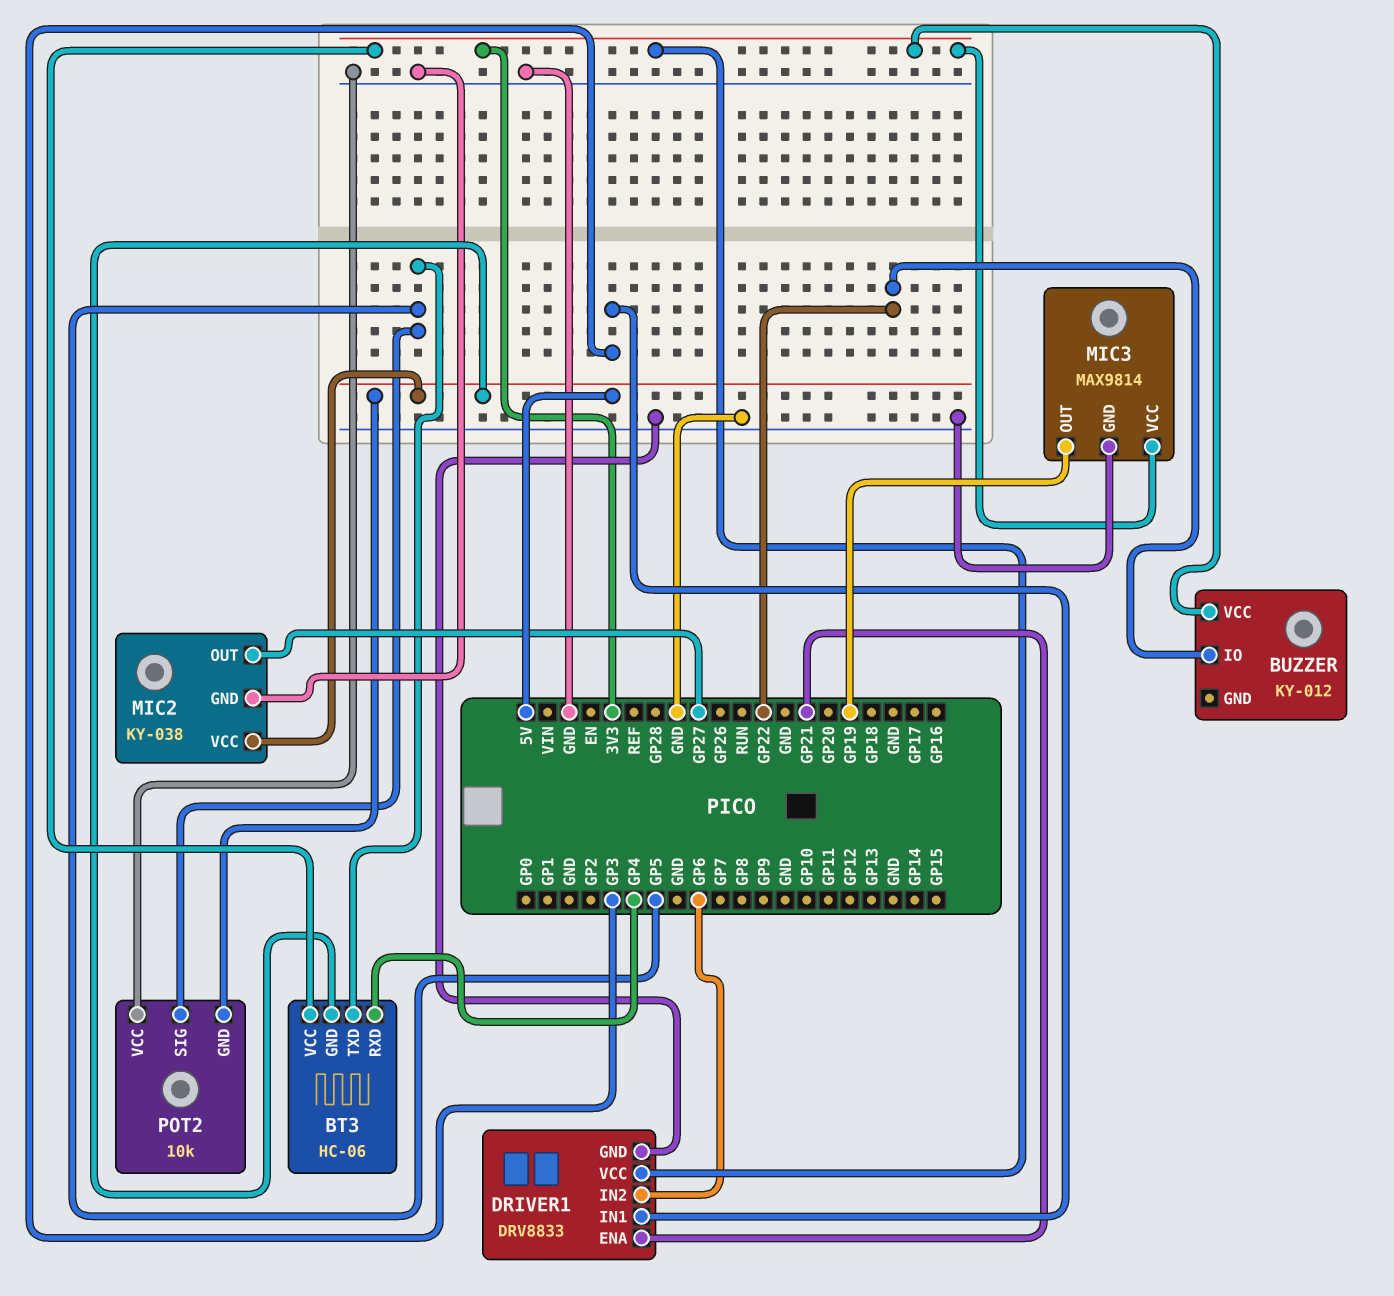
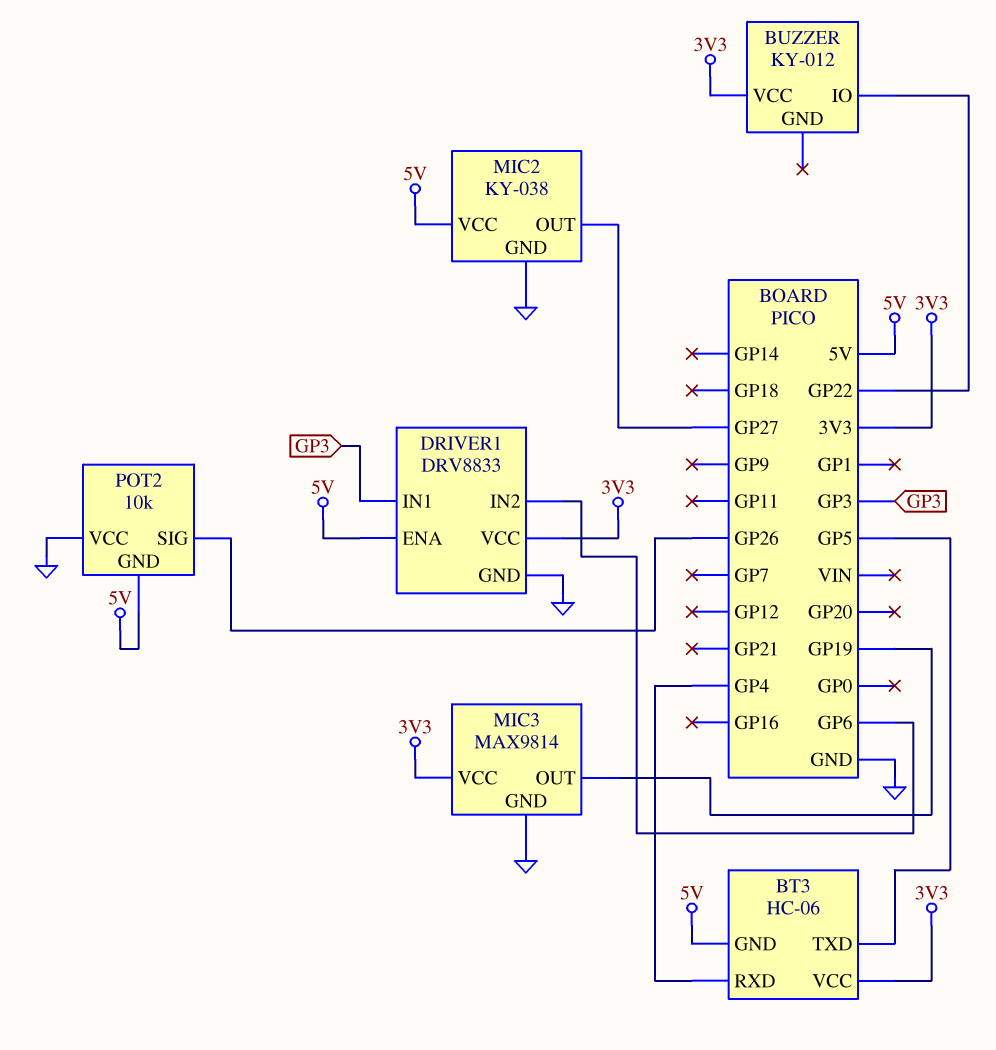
DRIVER1 pin ENA: GP21 -> 5V
POT2 pin SIG: GP5 -> GP26

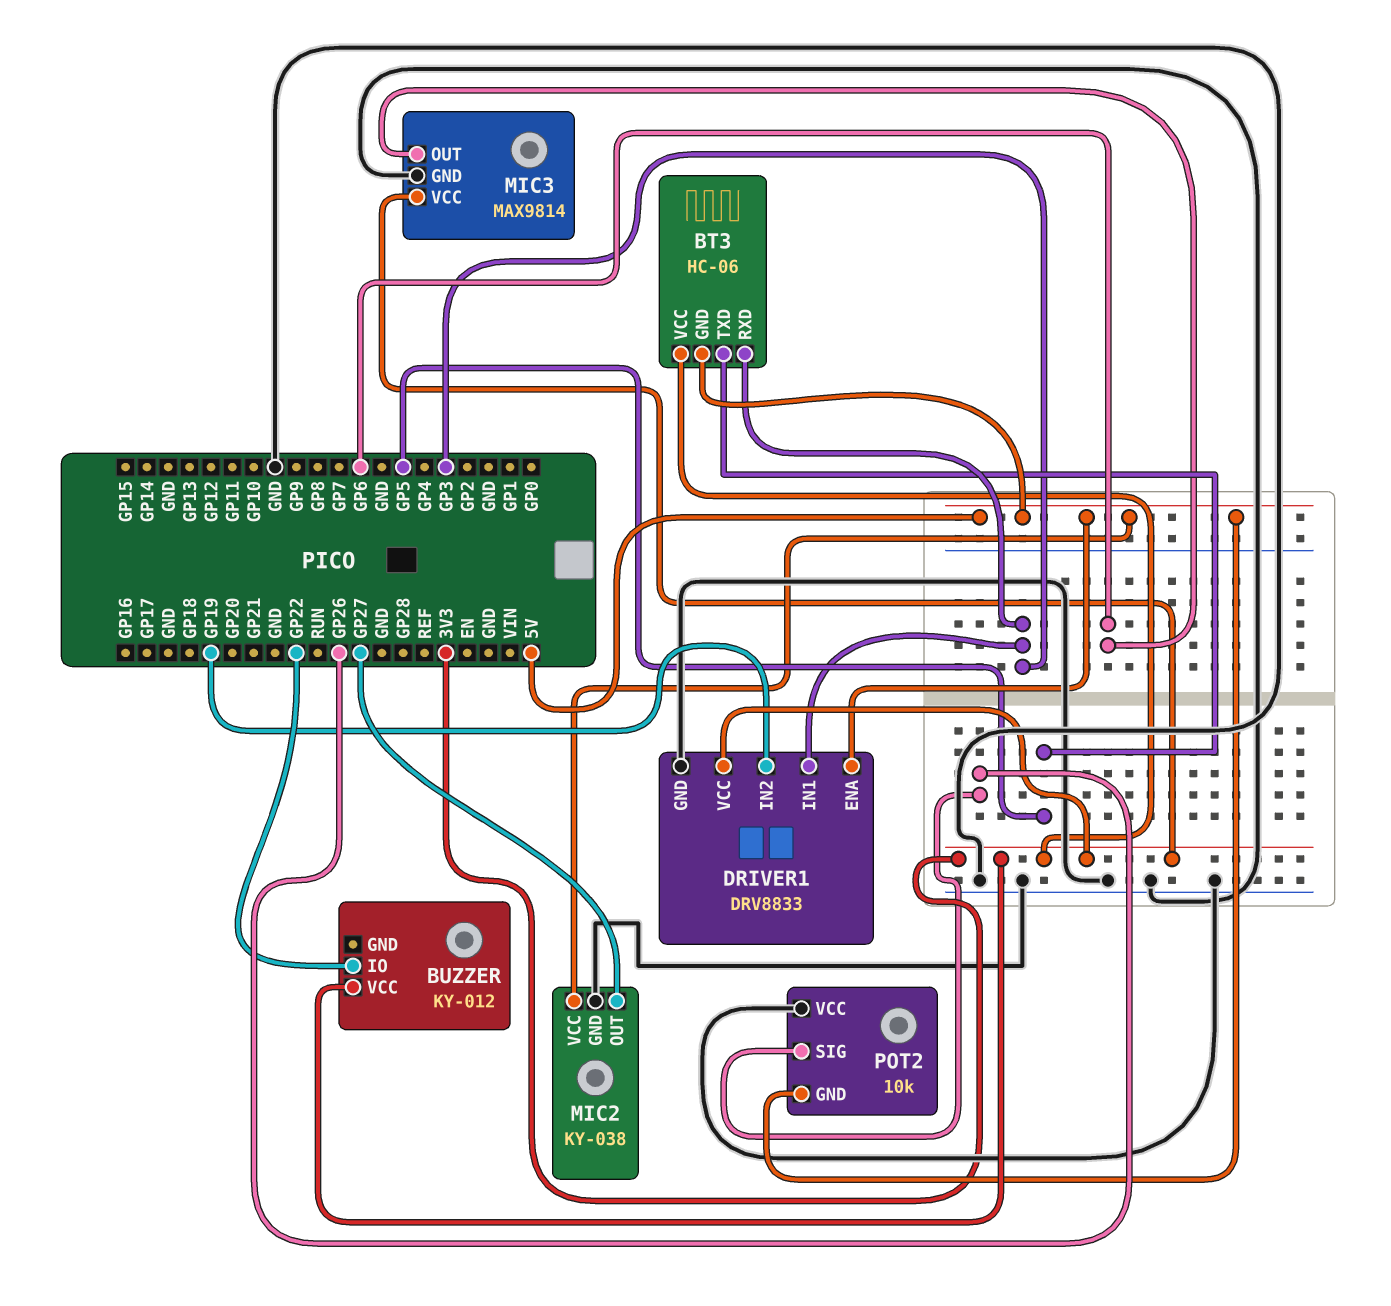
BT3 pin RXD: GP4 -> GP3
DRIVER1 pin IN2: GP6 -> GP19
MIC3 pin OUT: GP19 -> GP6

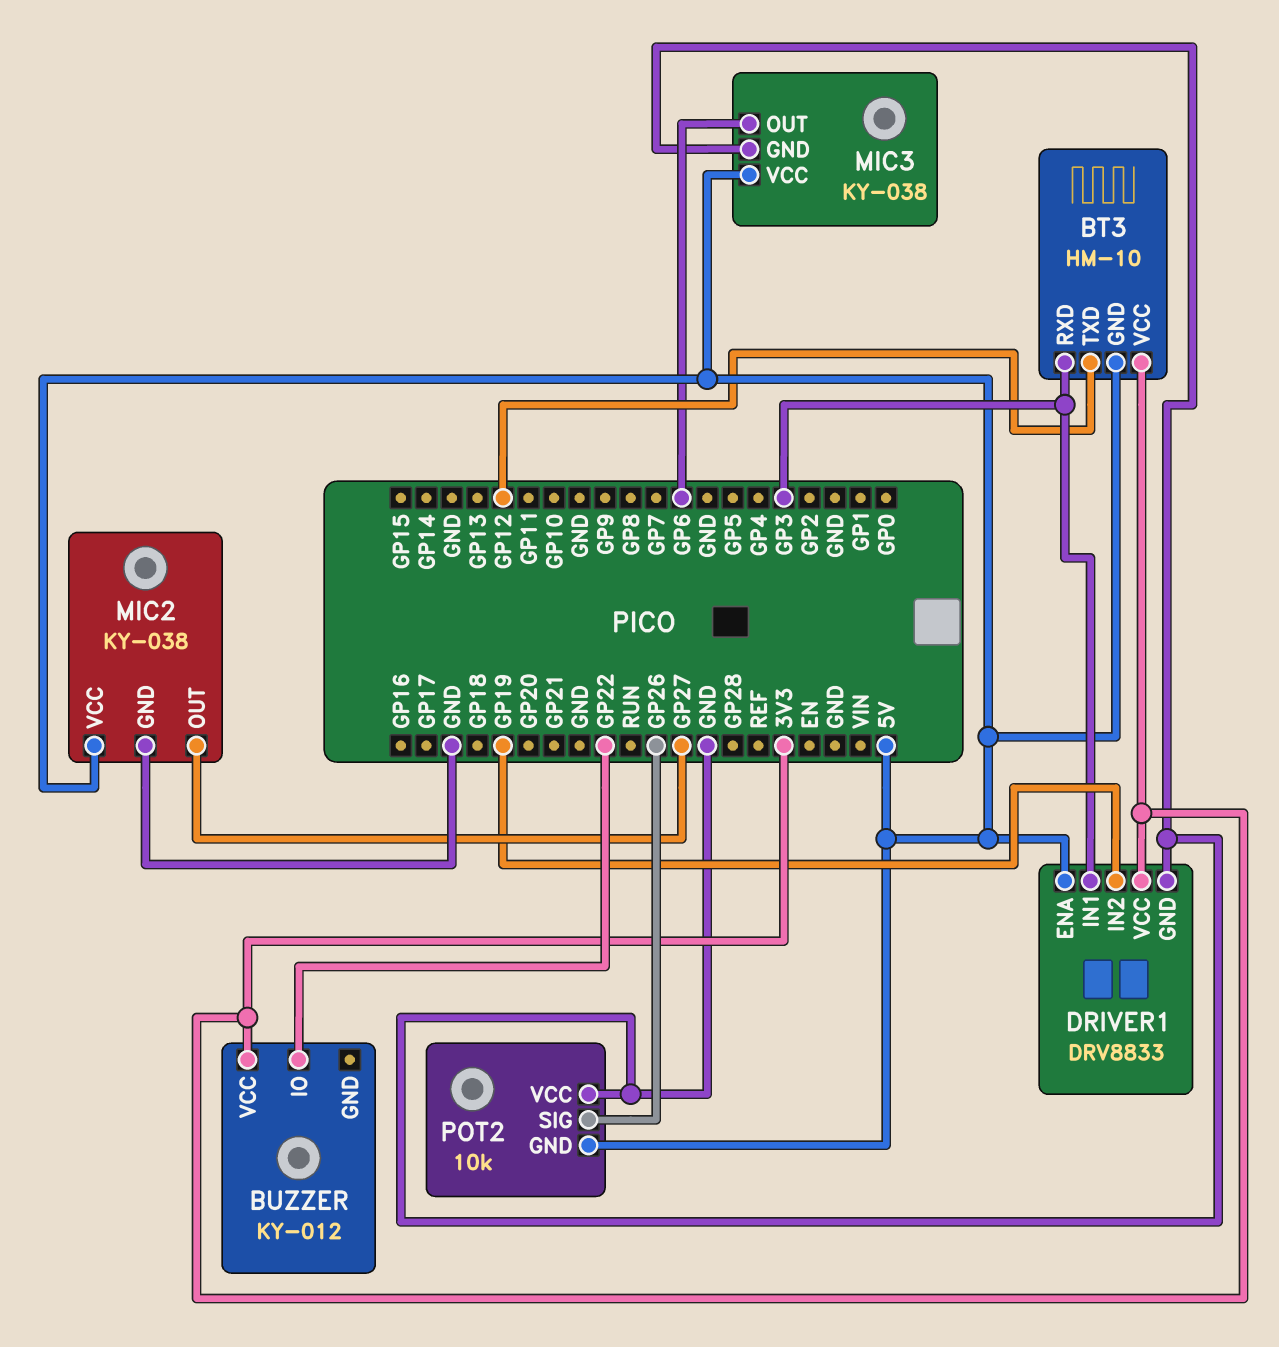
BT3: HC-06 -> HM-10
BT3 pin TXD: GP5 -> GP12
MIC3: MAX9814 -> KY-038
MIC3 pin VCC: 3V3 -> 5V

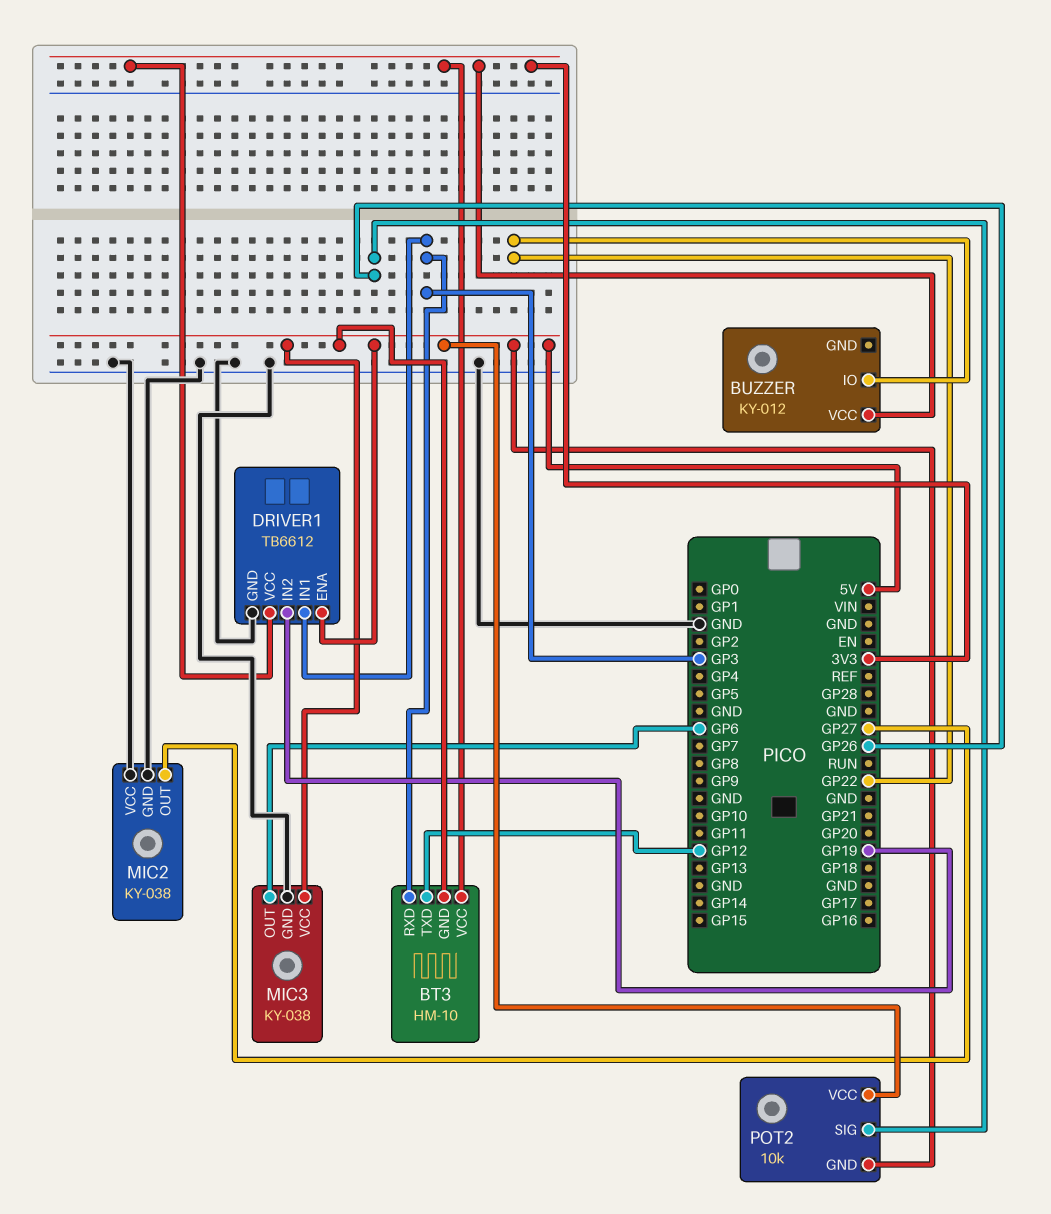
DRIVER1: DRV8833 -> TB6612
MIC2 pin VCC: 5V -> GND
POT2 pin VCC: GND -> 5V

